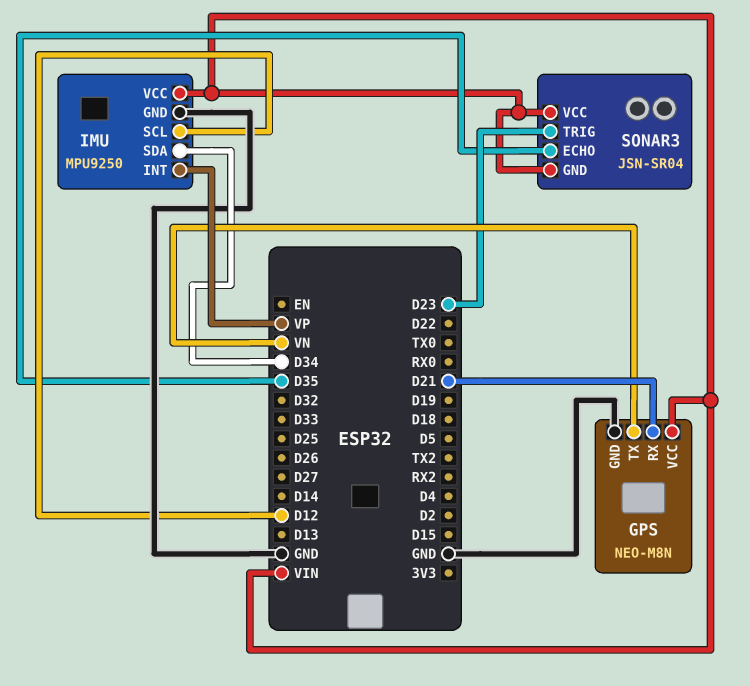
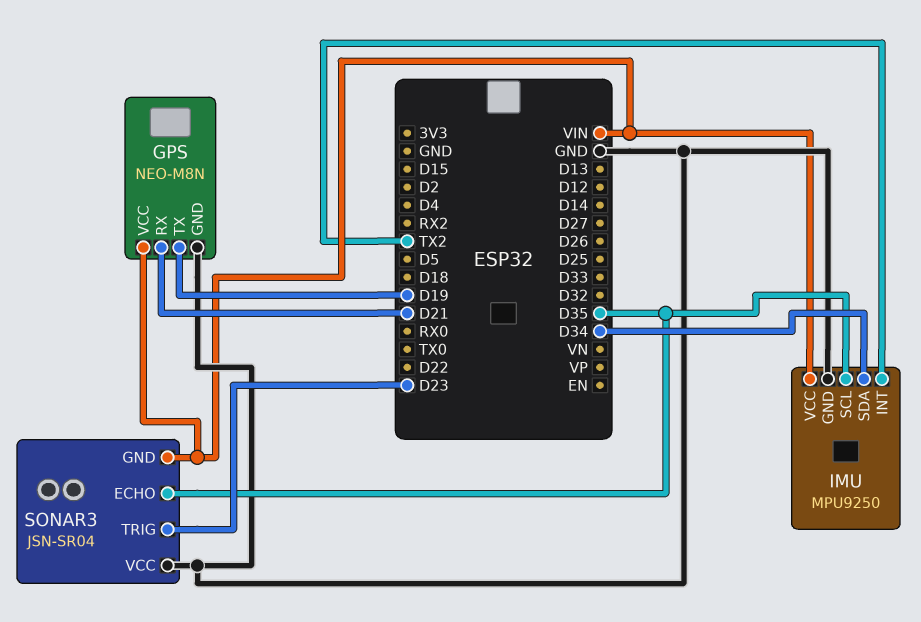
GPS pin TX: VN -> D19
IMU pin INT: VP -> TX2
IMU pin SCL: D12 -> D35
SONAR3 pin VCC: VIN -> GND

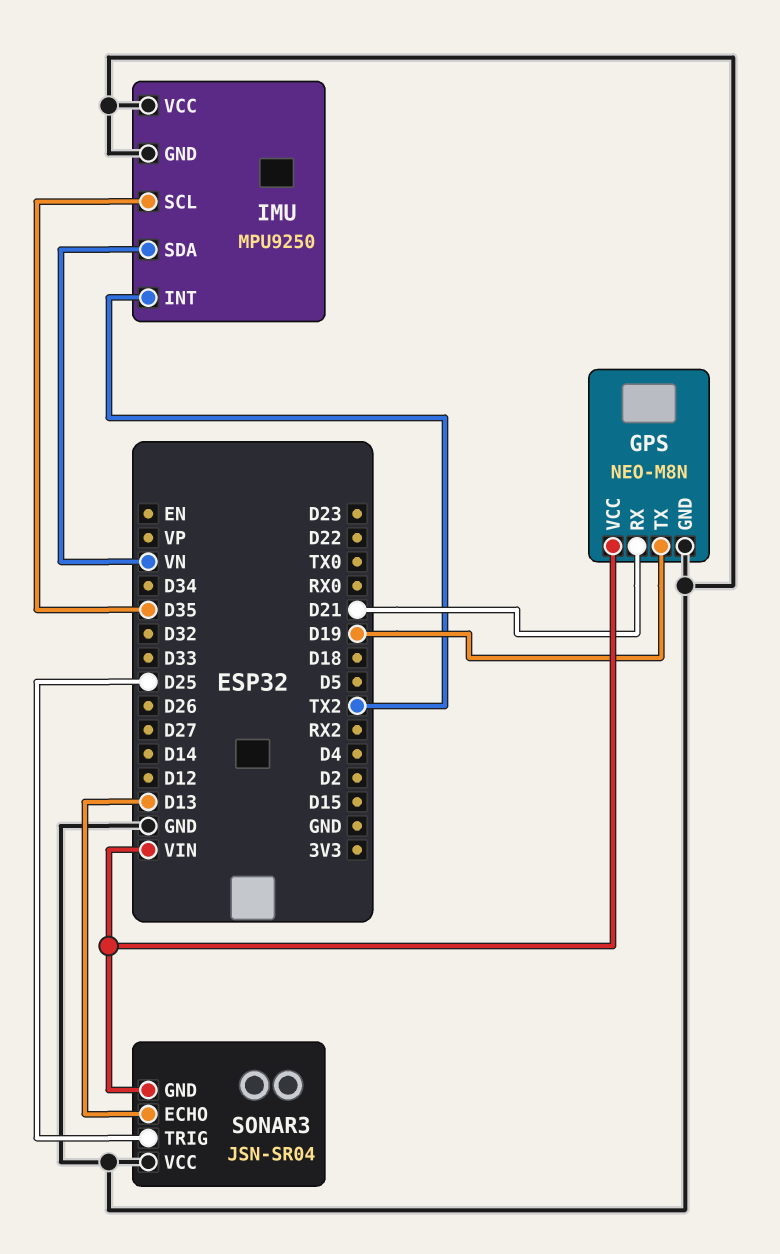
IMU pin SDA: D34 -> VN
IMU pin VCC: VIN -> GND
SONAR3 pin ECHO: D35 -> D13
SONAR3 pin TRIG: D23 -> D25

